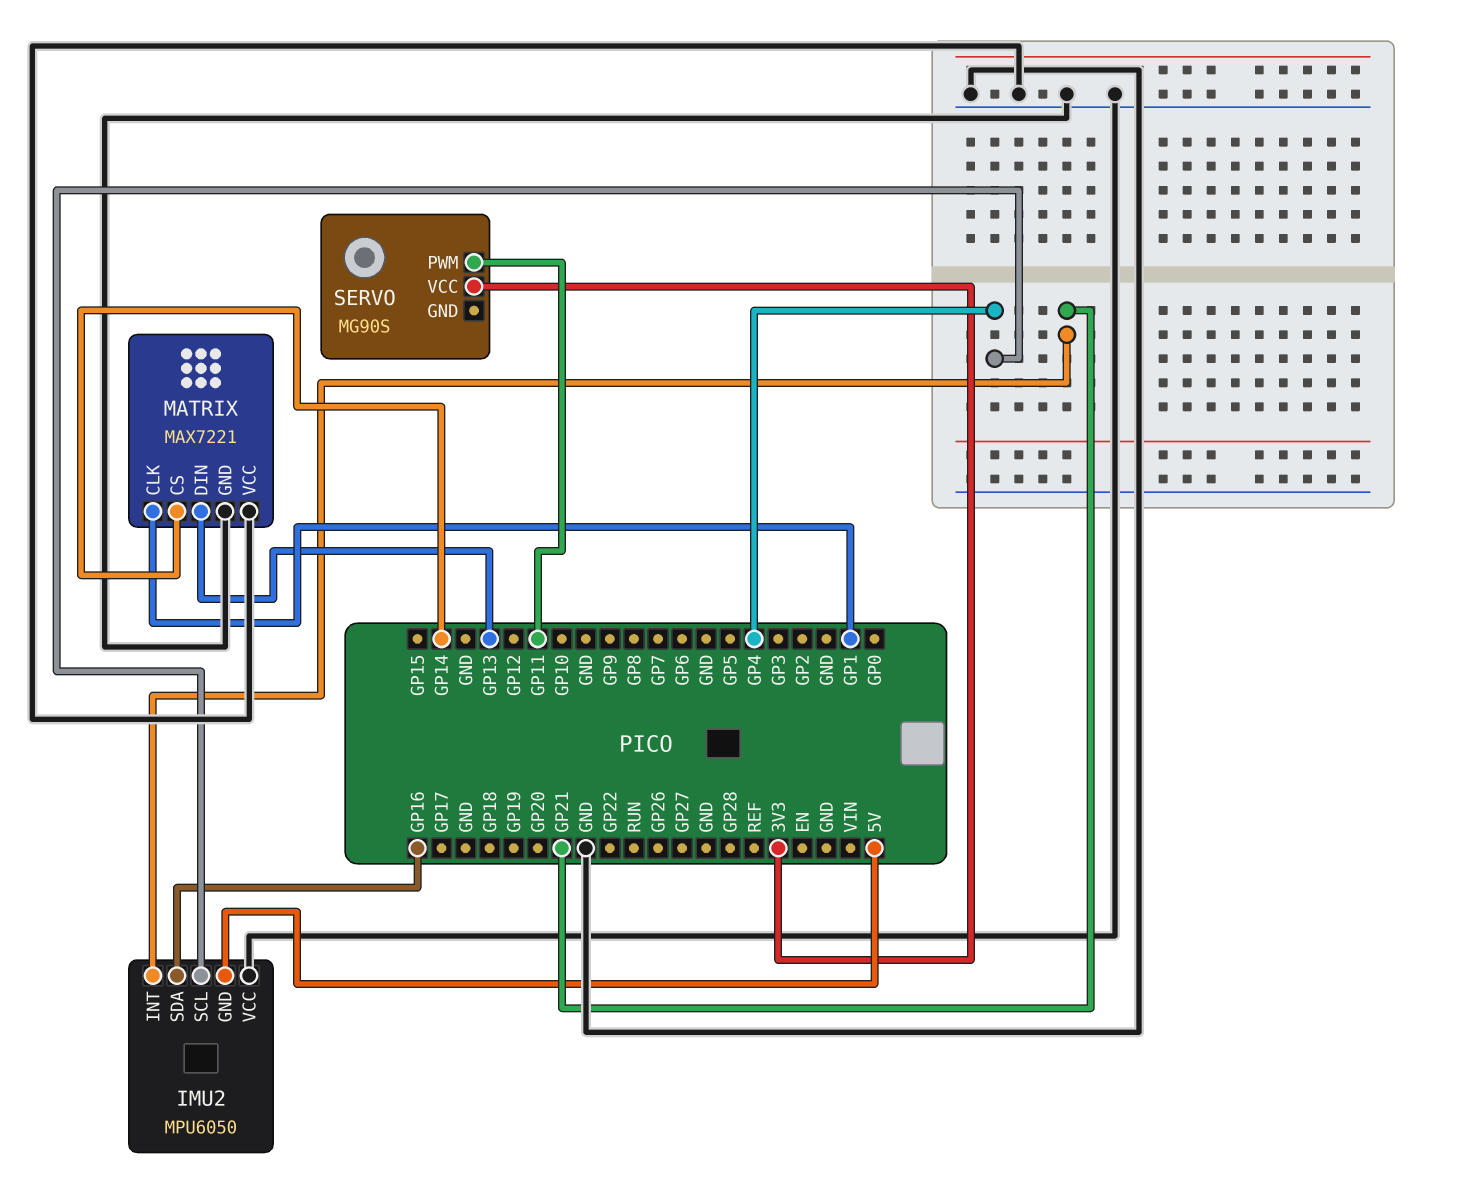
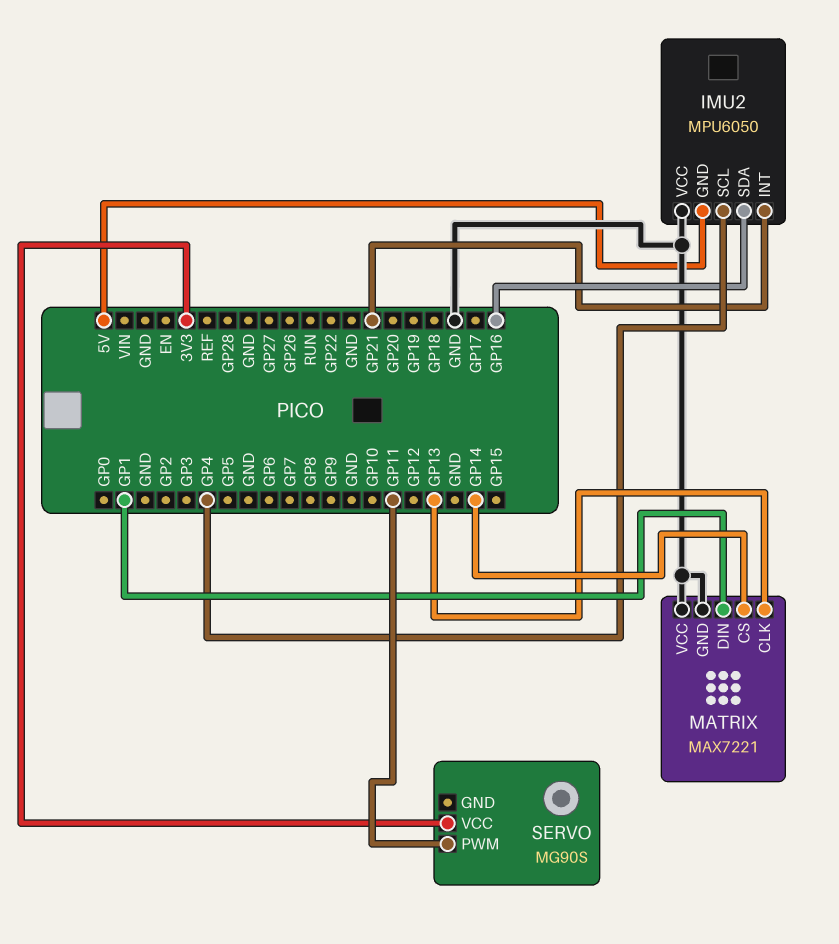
MATRIX pin CLK: GP1 -> GP13
MATRIX pin DIN: GP13 -> GP1

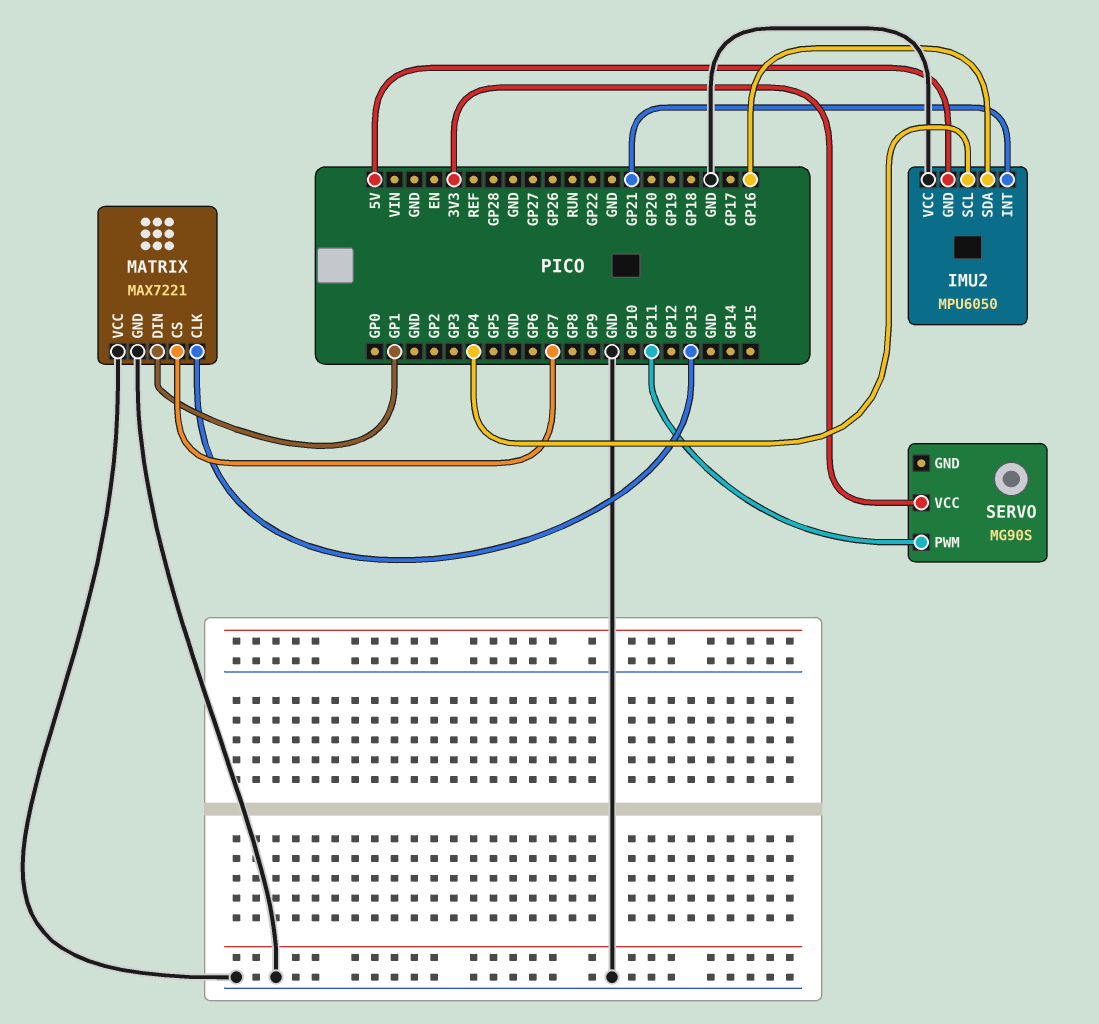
MATRIX pin CS: GP14 -> GP7

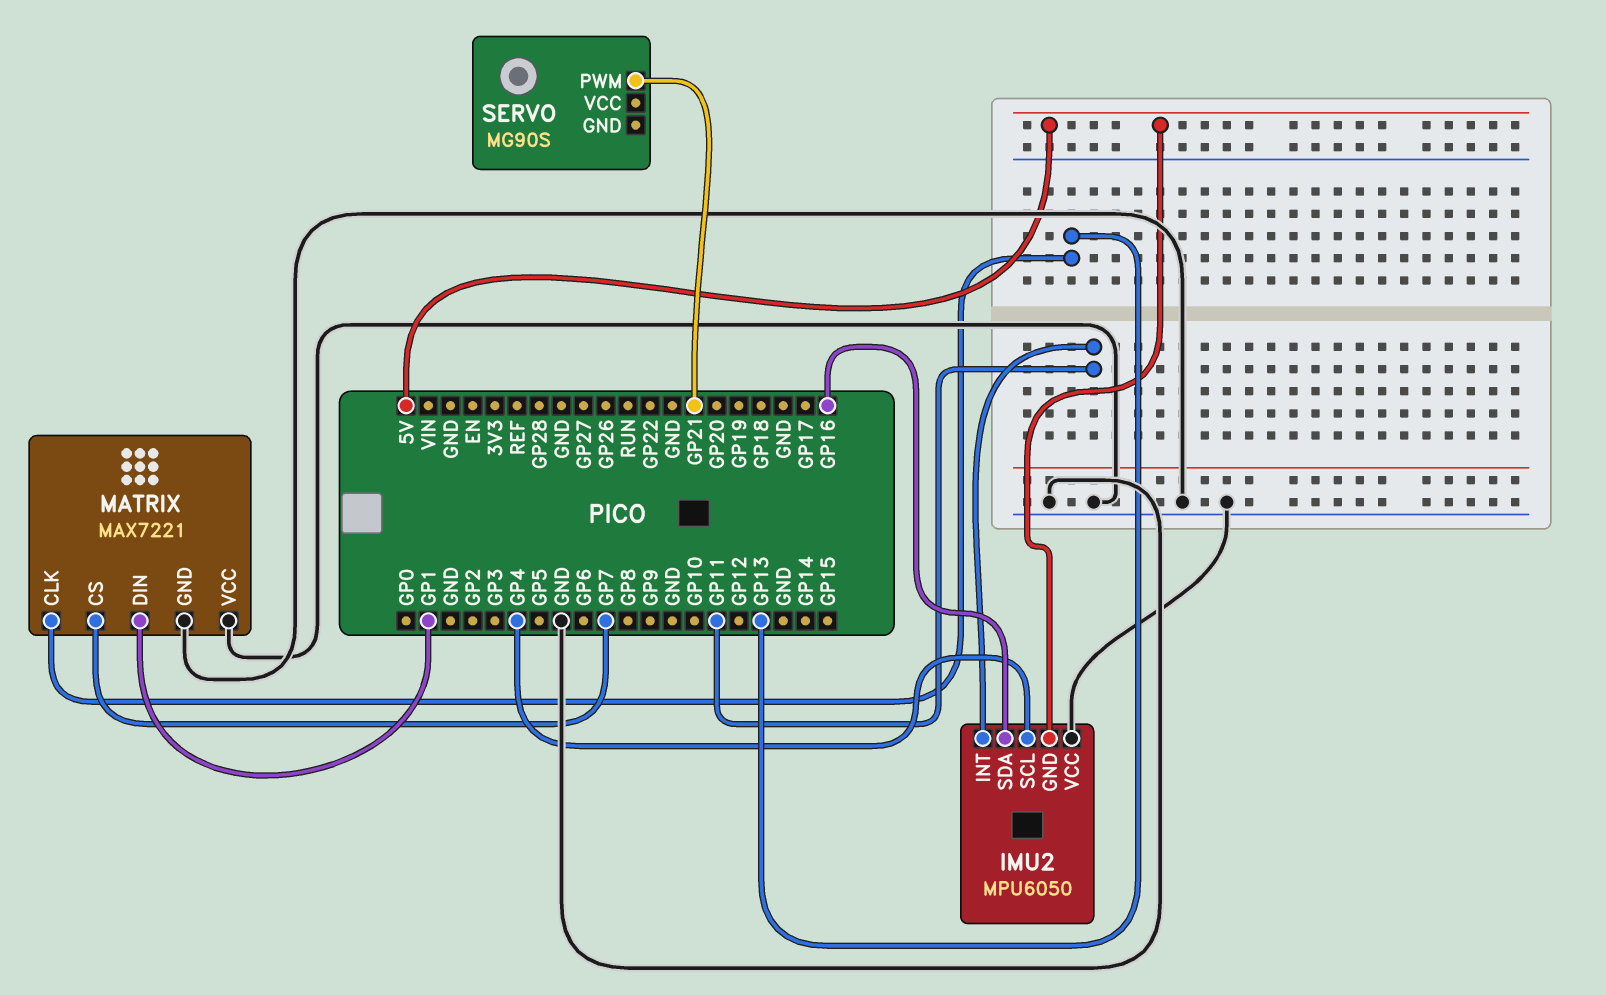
IMU2 pin INT: GP21 -> GP11
SERVO pin PWM: GP11 -> GP21
SERVO pin VCC: 3V3 -> none

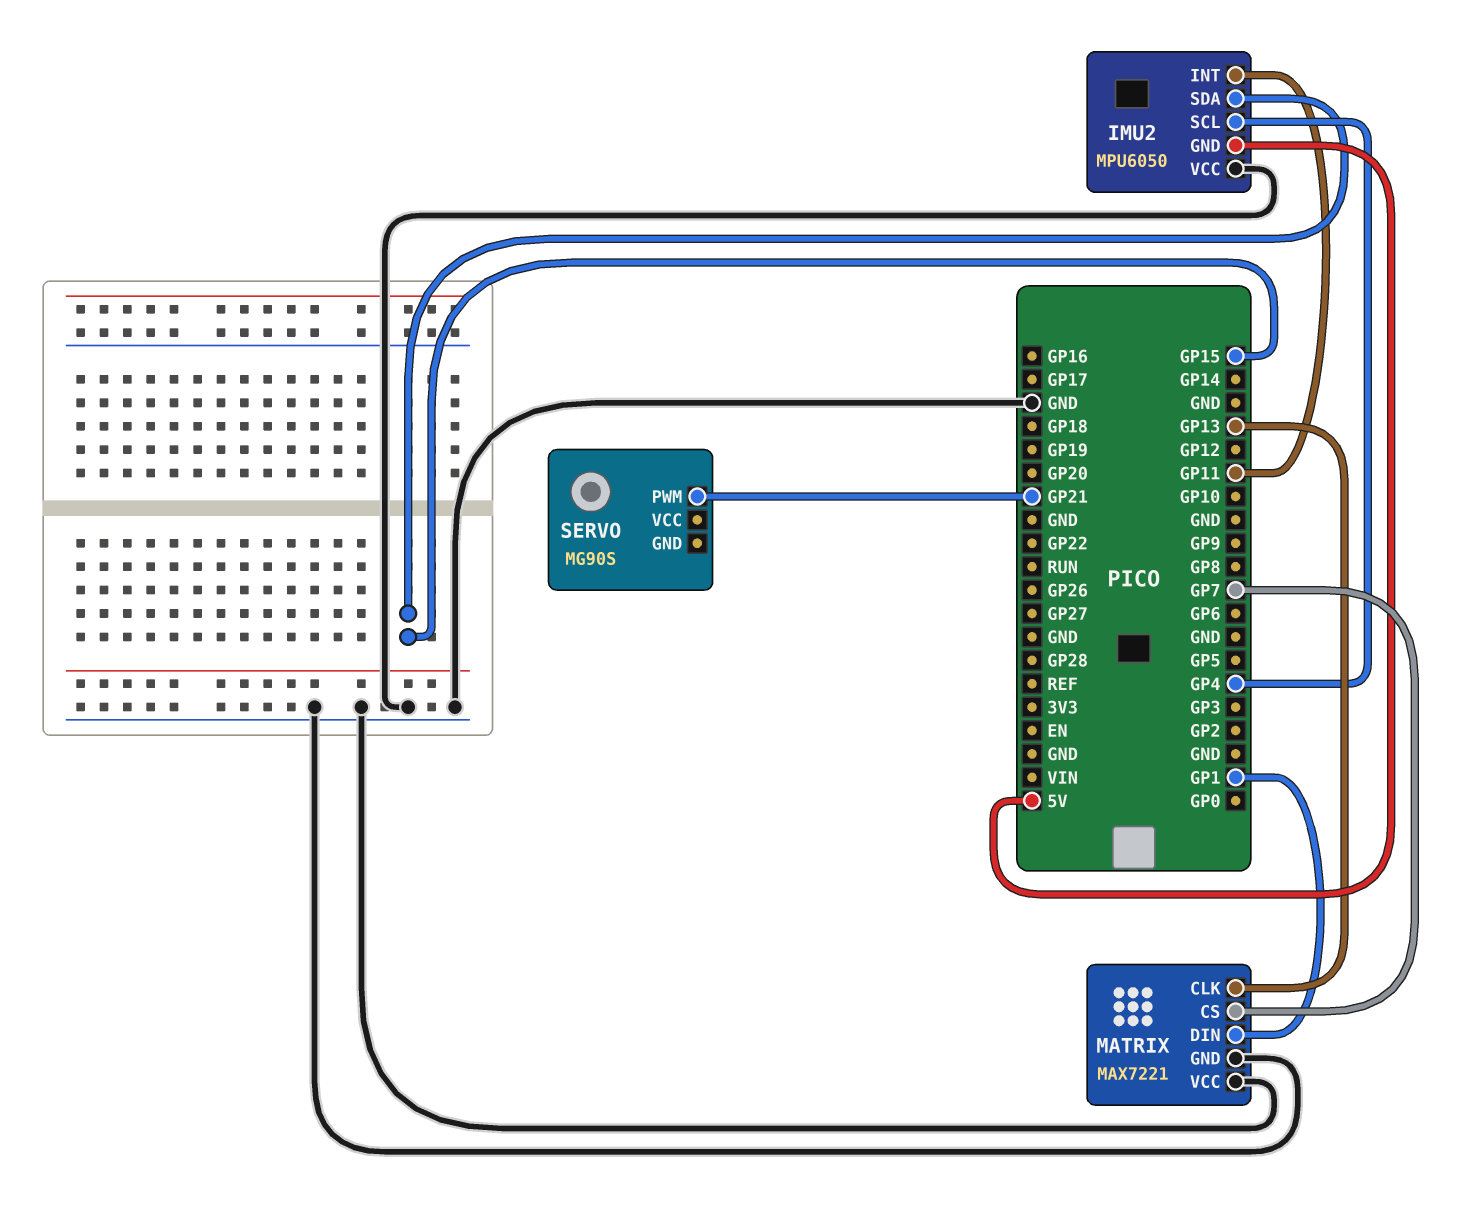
IMU2 pin SDA: GP16 -> GP15

